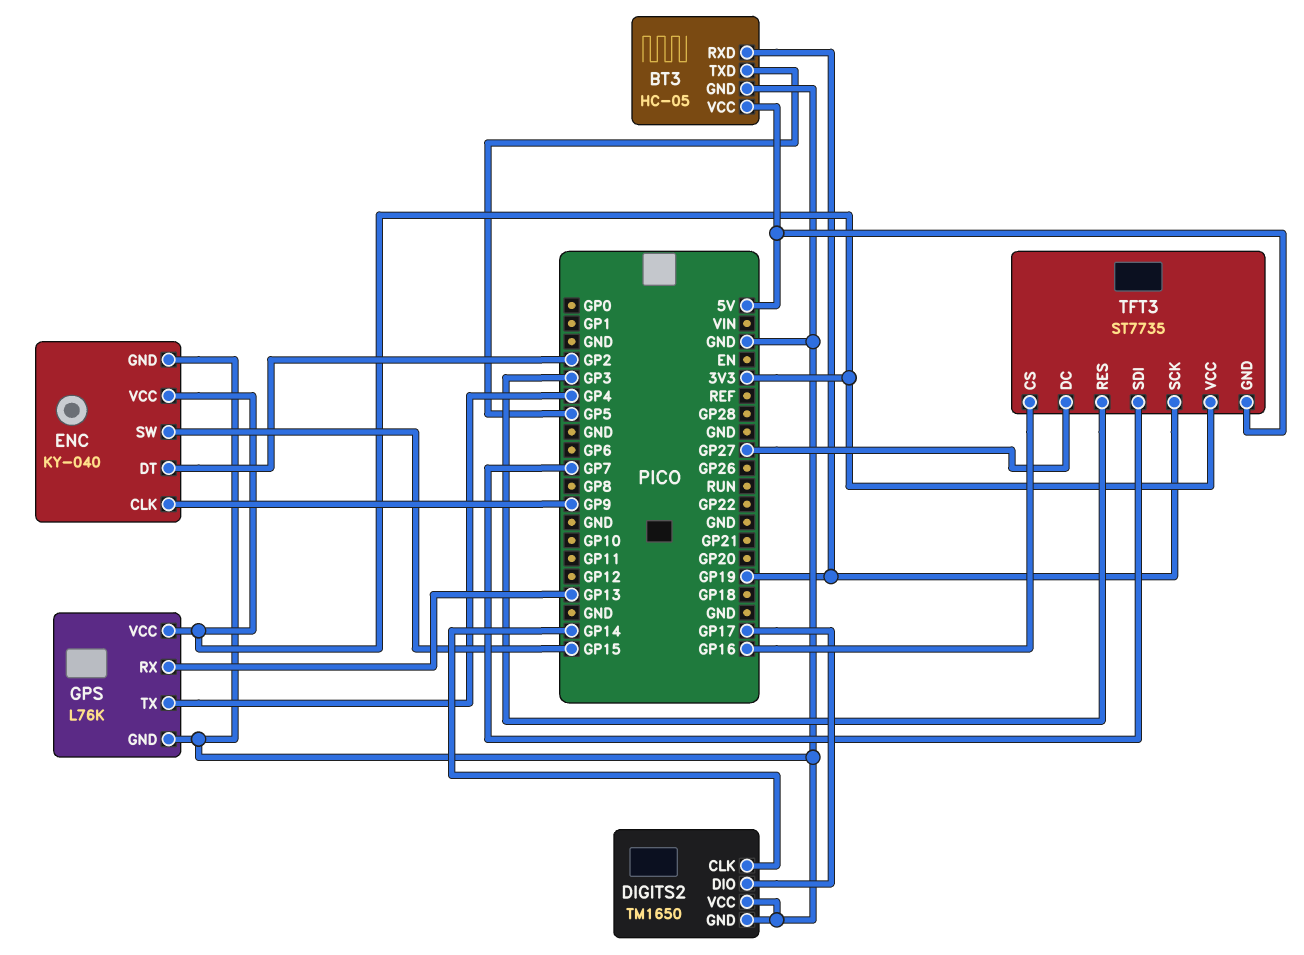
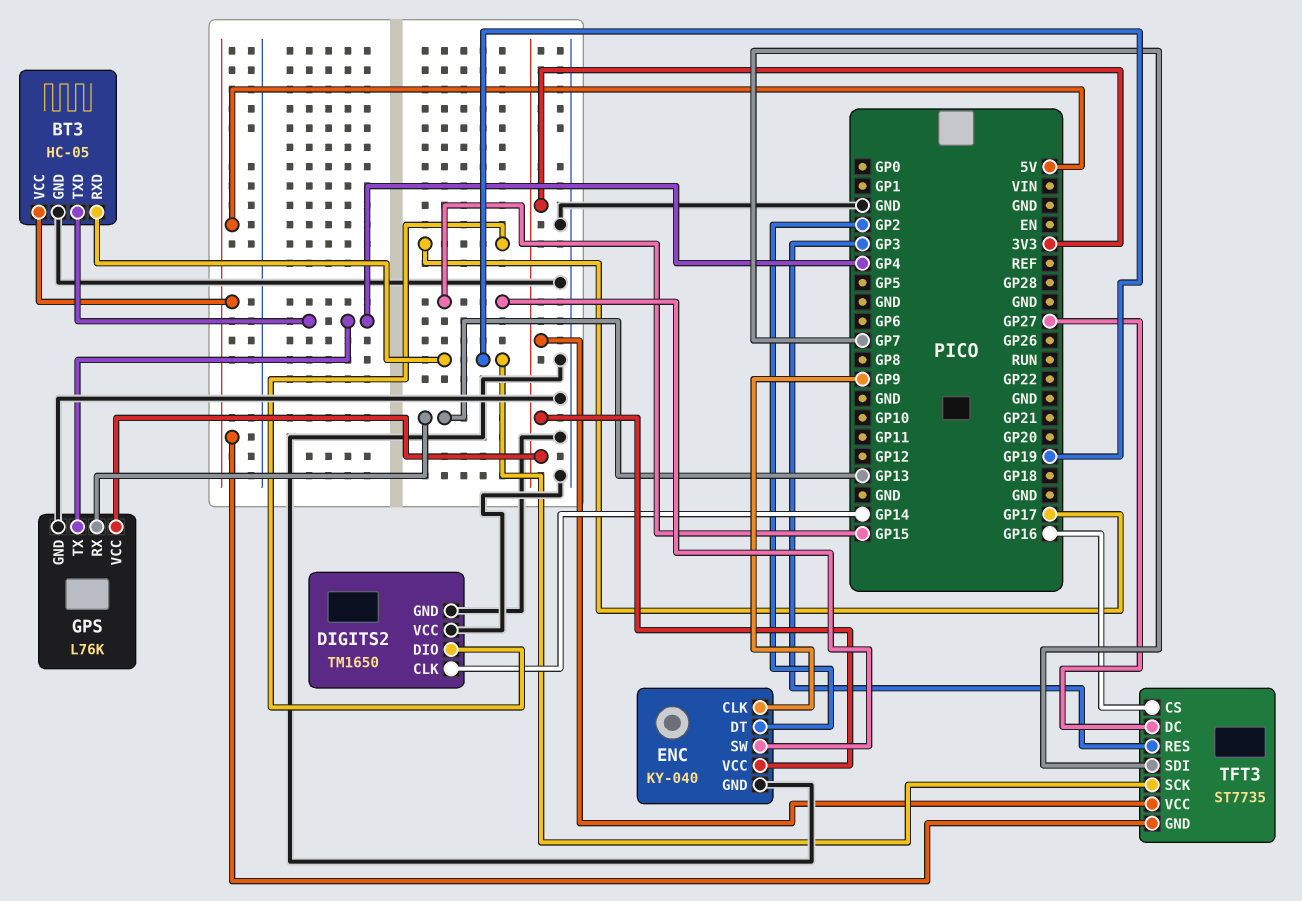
BT3 pin TXD: GP5 -> GP4

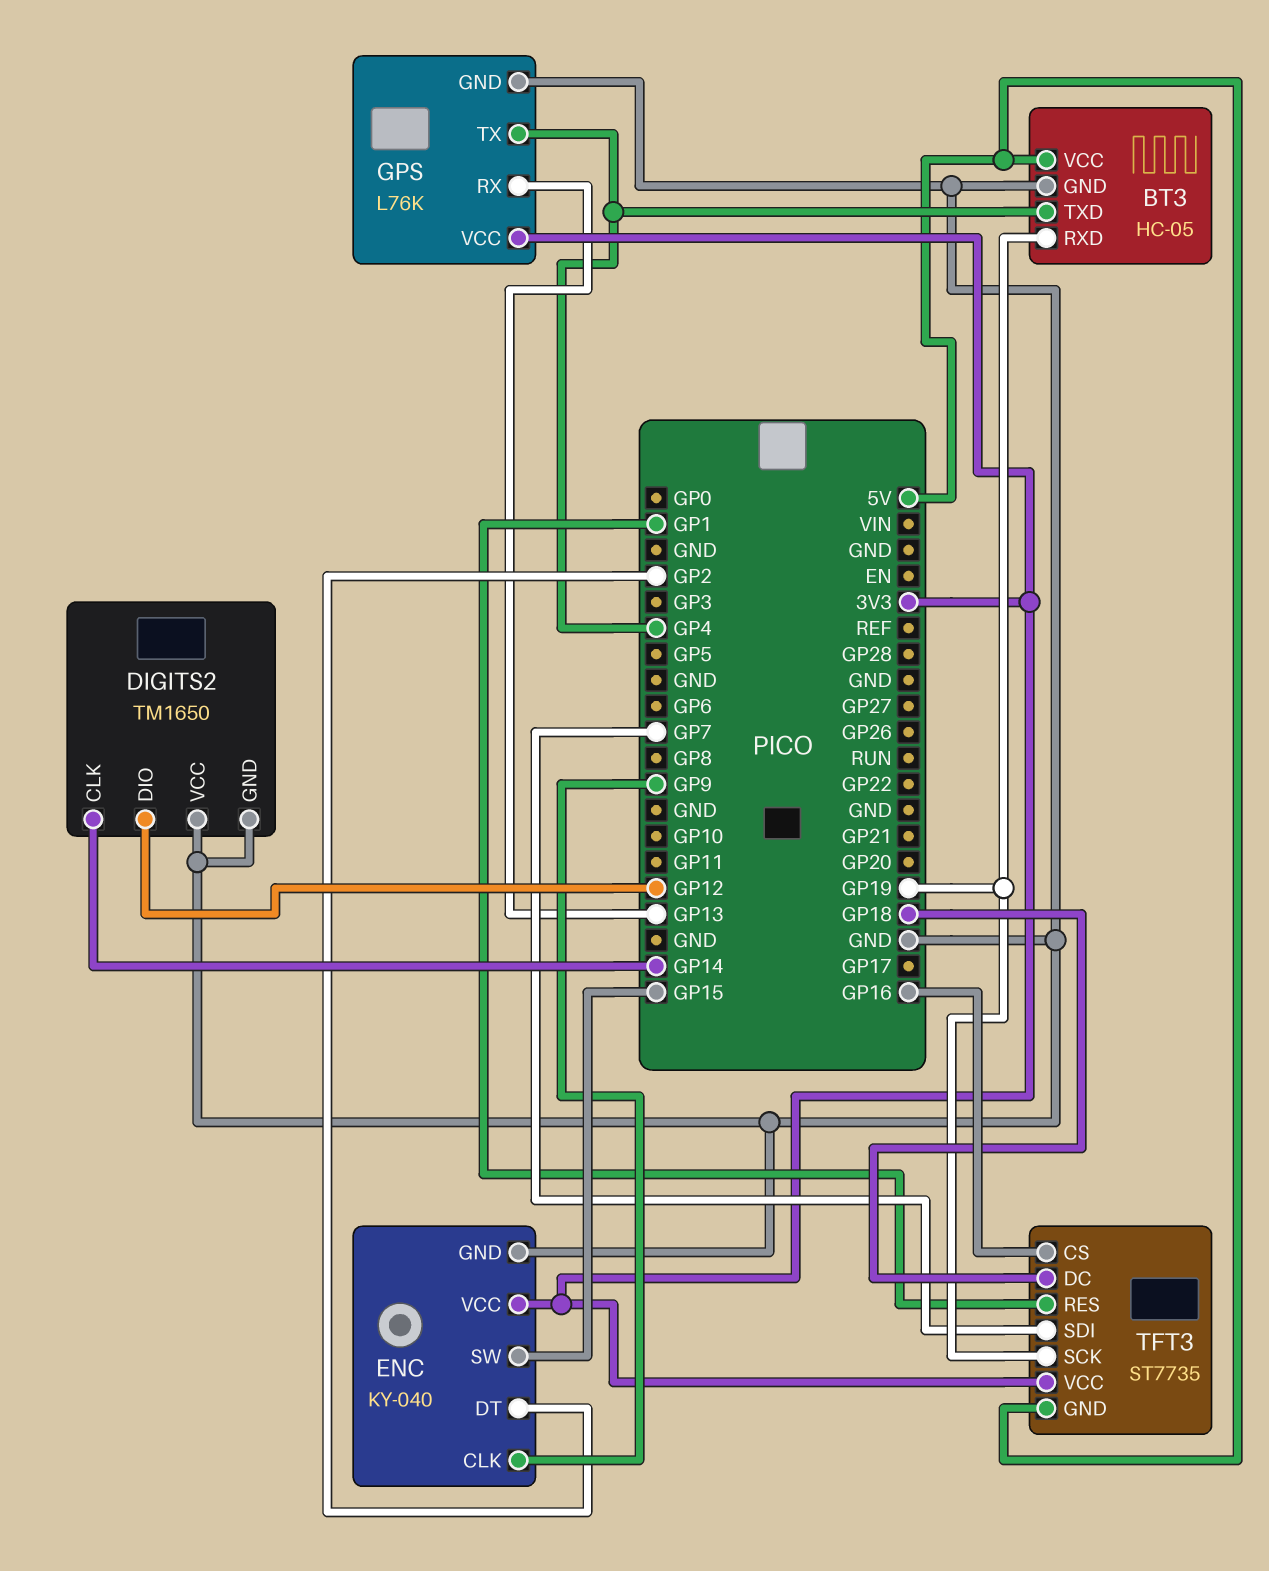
DIGITS2 pin DIO: GP17 -> GP12
TFT3 pin DC: GP27 -> GP18
TFT3 pin RES: GP3 -> GP1

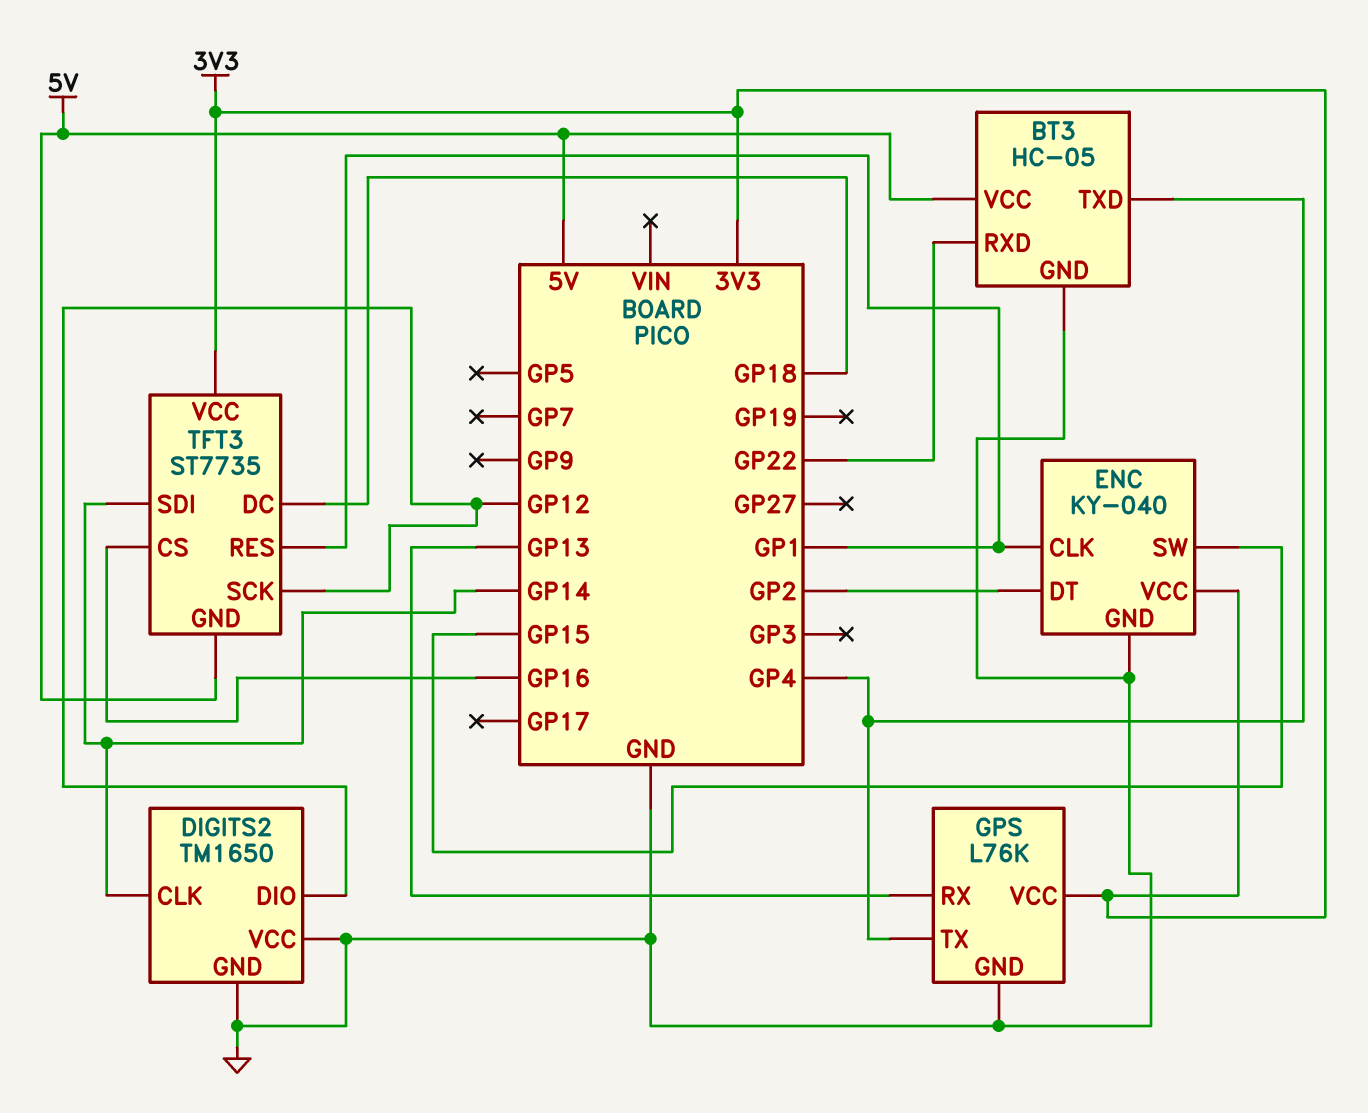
BT3 pin RXD: GP19 -> GP22
ENC pin CLK: GP9 -> GP1
TFT3 pin SCK: GP19 -> GP12
TFT3 pin SDI: GP7 -> GP14

